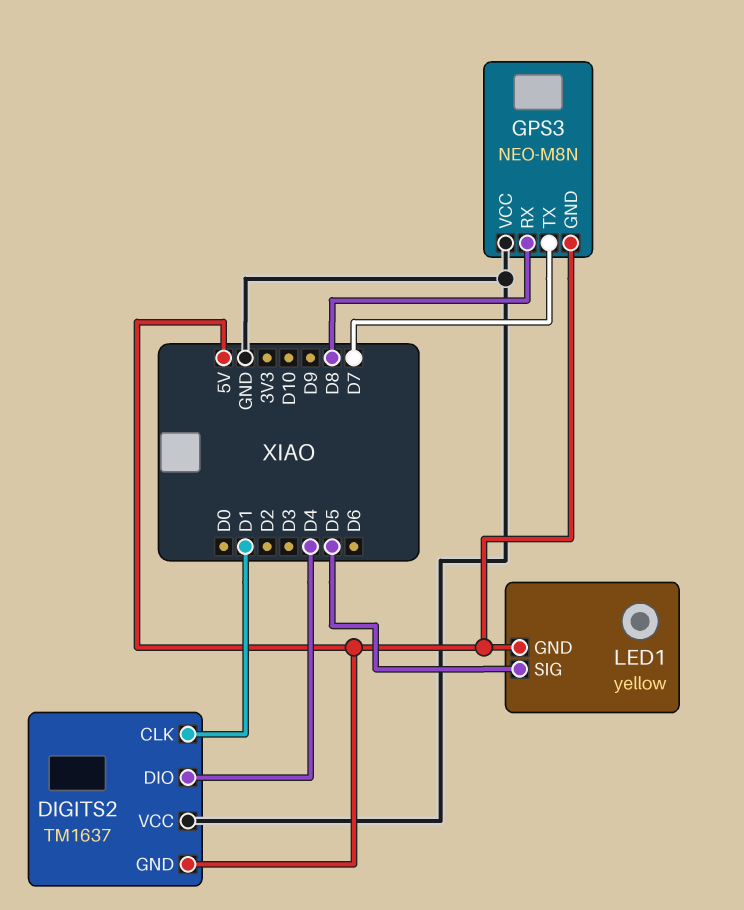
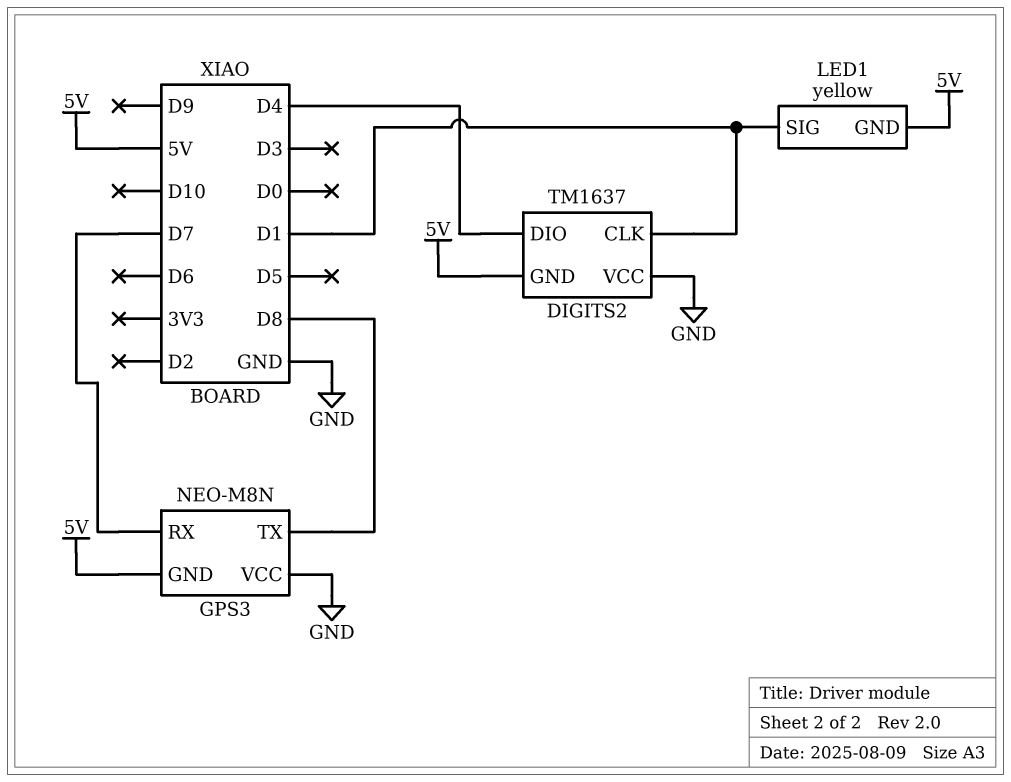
GPS3 pin RX: D8 -> D7
GPS3 pin TX: D7 -> D8
LED1 pin SIG: D5 -> D1

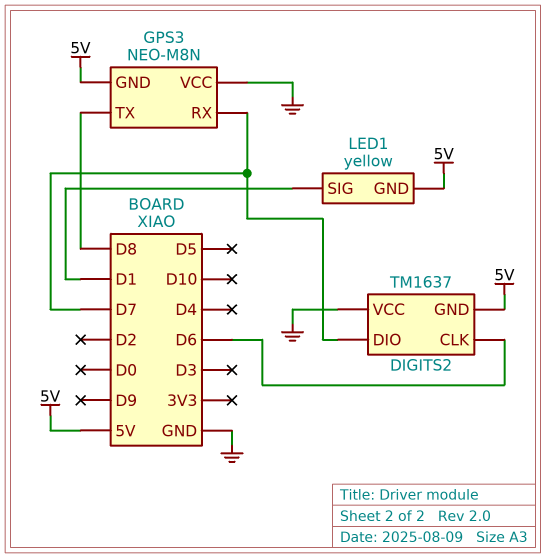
DIGITS2 pin CLK: D1 -> D6
DIGITS2 pin DIO: D4 -> D7

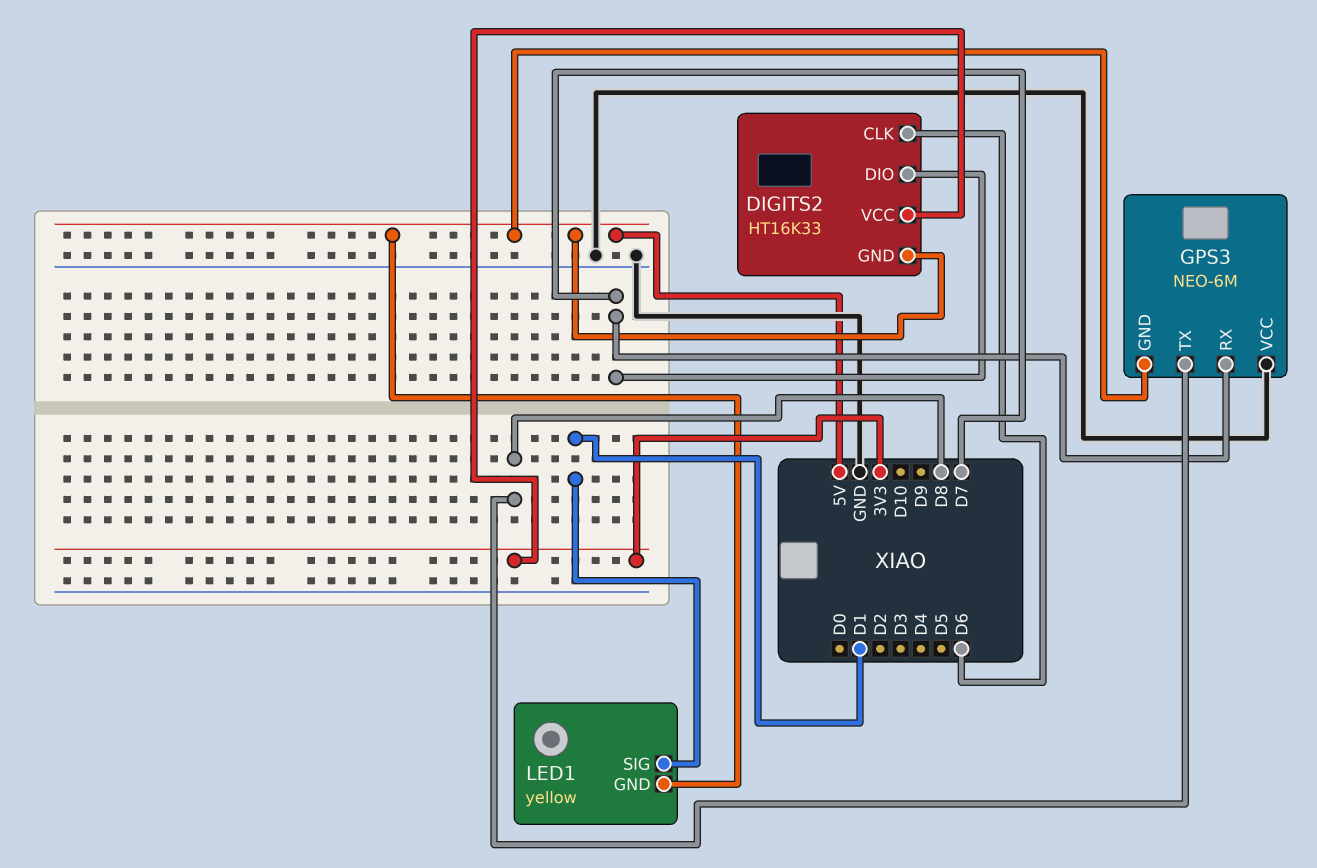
DIGITS2: TM1637 -> HT16K33
DIGITS2 pin VCC: GND -> 3V3
GPS3: NEO-M8N -> NEO-6M

